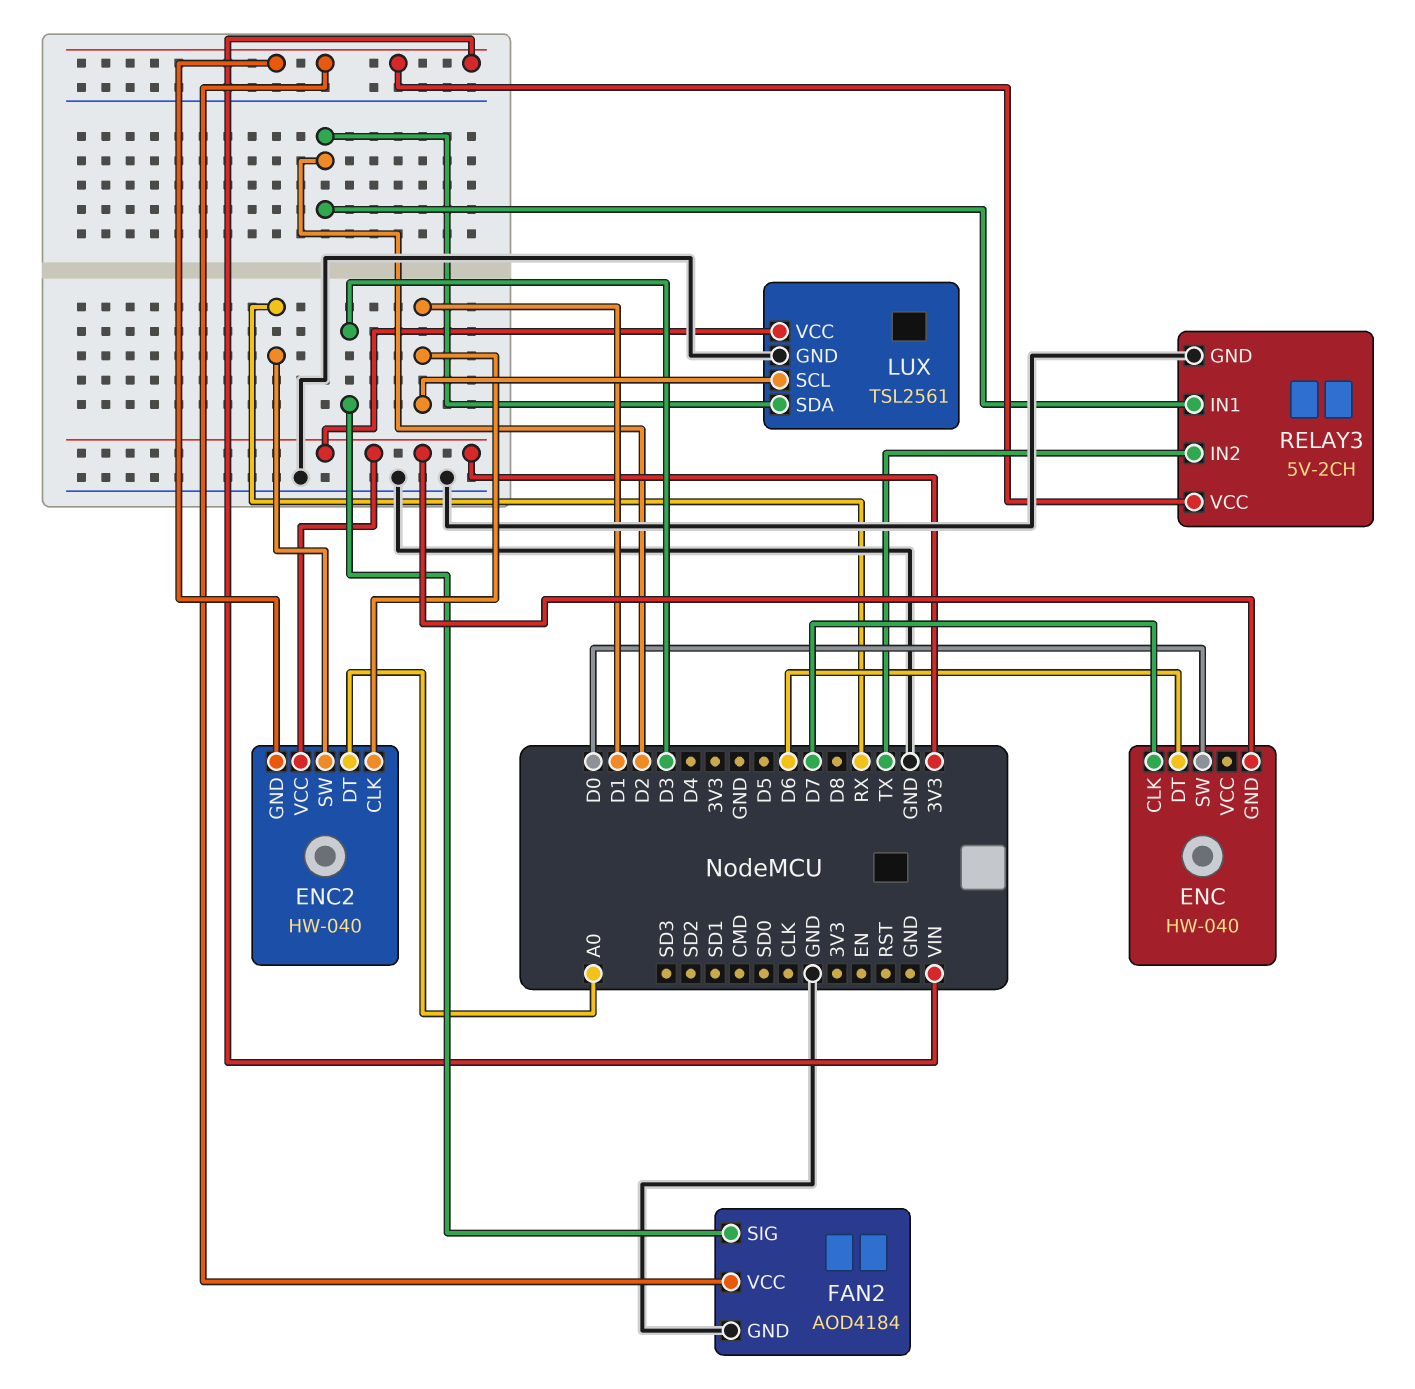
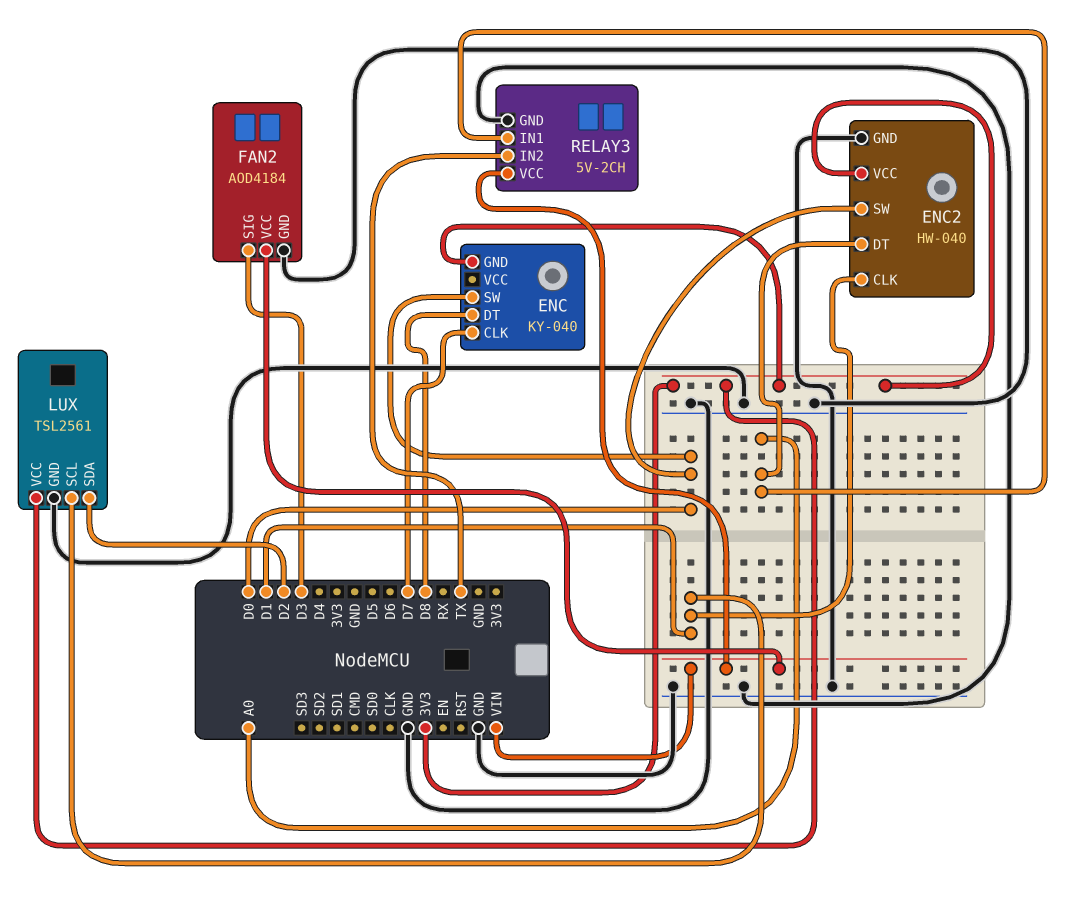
ENC: HW-040 -> KY-040
ENC pin DT: D6 -> D8
ENC2 pin GND: VIN -> GND
ENC2 pin SW: RX -> D0
RELAY3 pin IN1: D2 -> A0

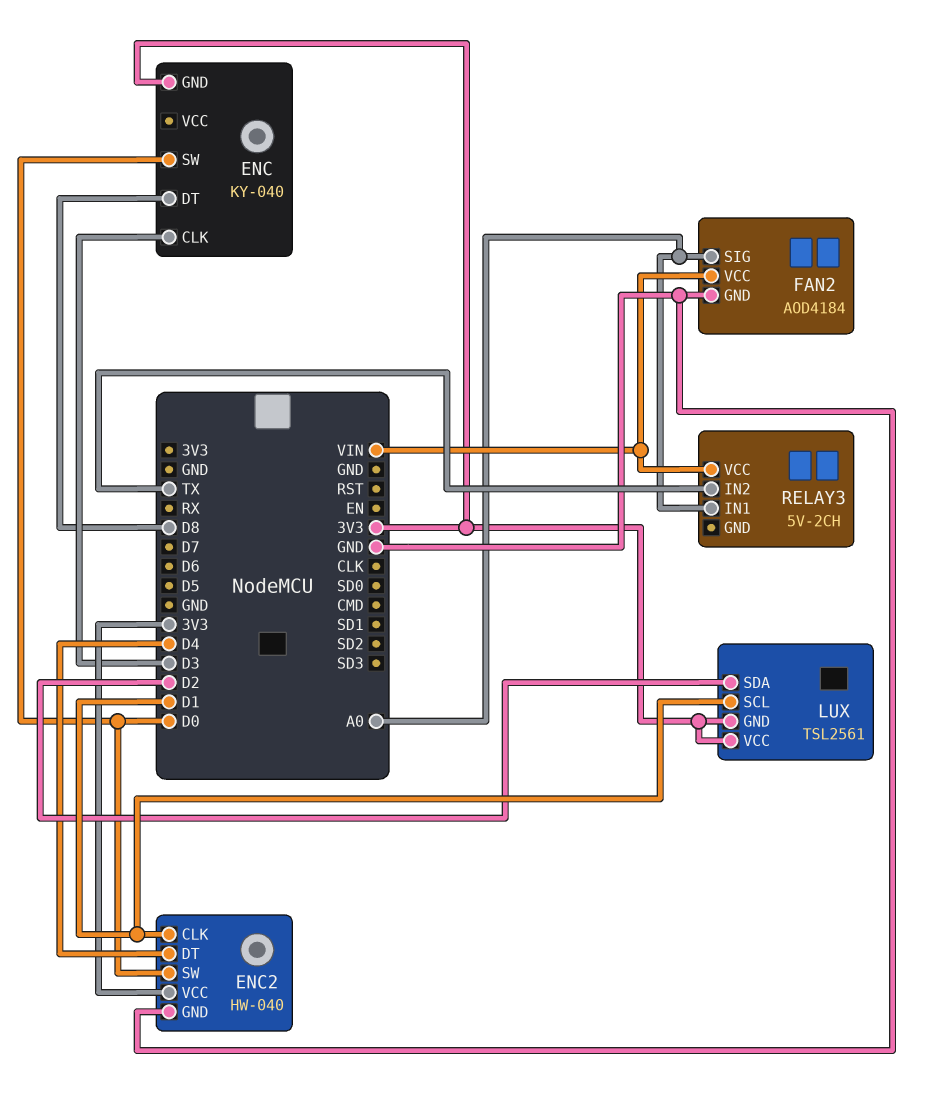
ENC pin CLK: D7 -> D3
ENC2 pin DT: A0 -> D4
FAN2 pin SIG: D3 -> A0
LUX pin GND: GND -> 3V3
RELAY3 pin GND: GND -> none

